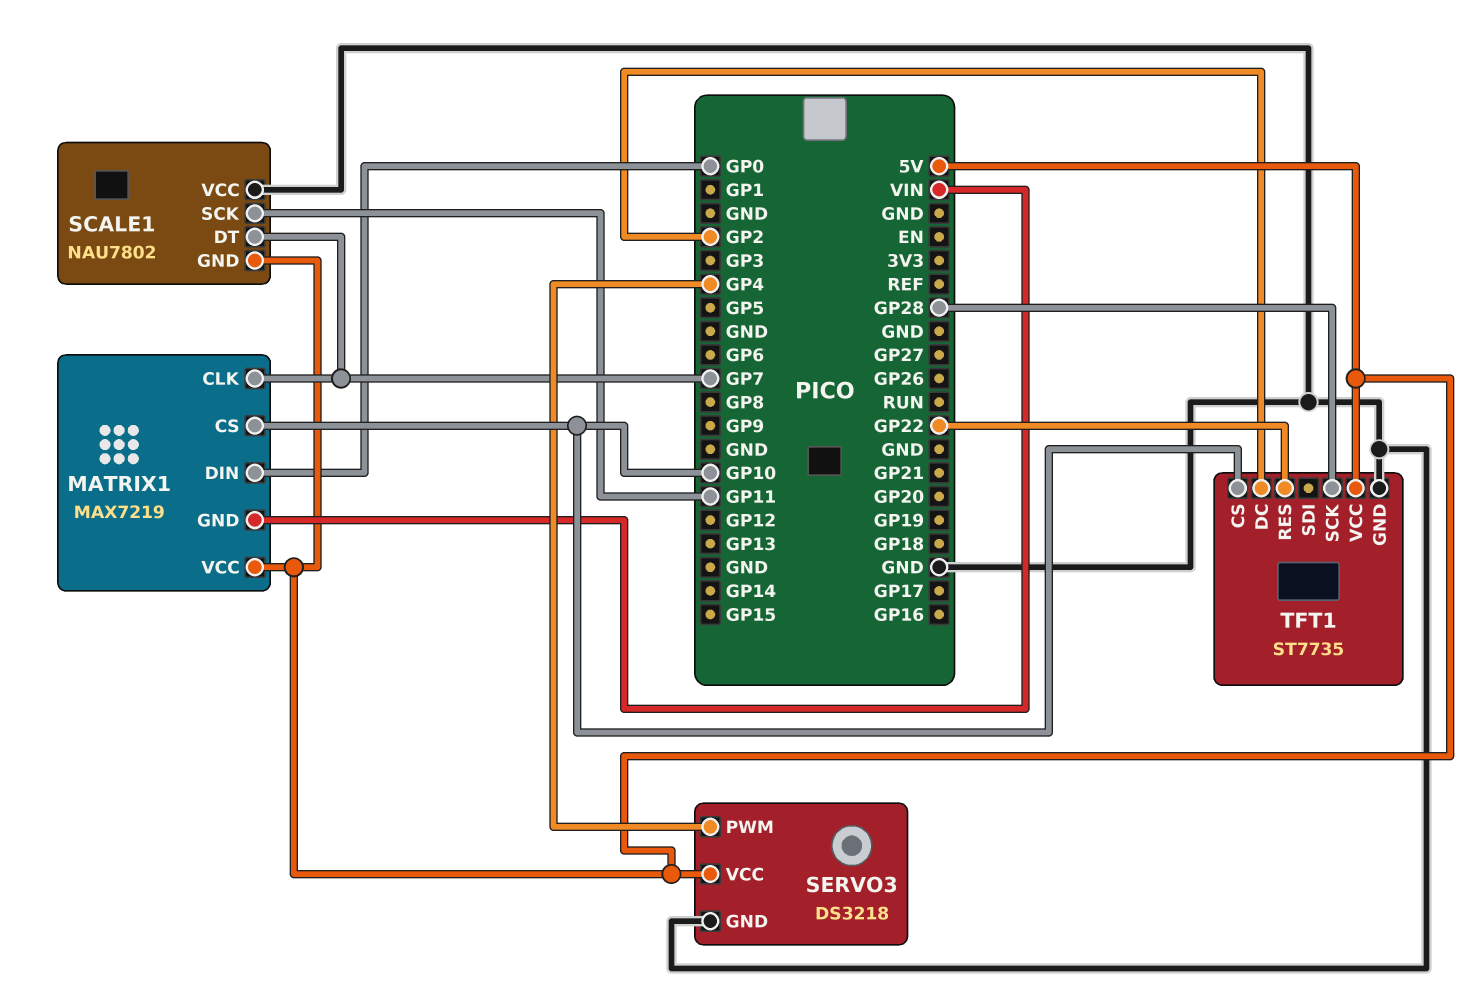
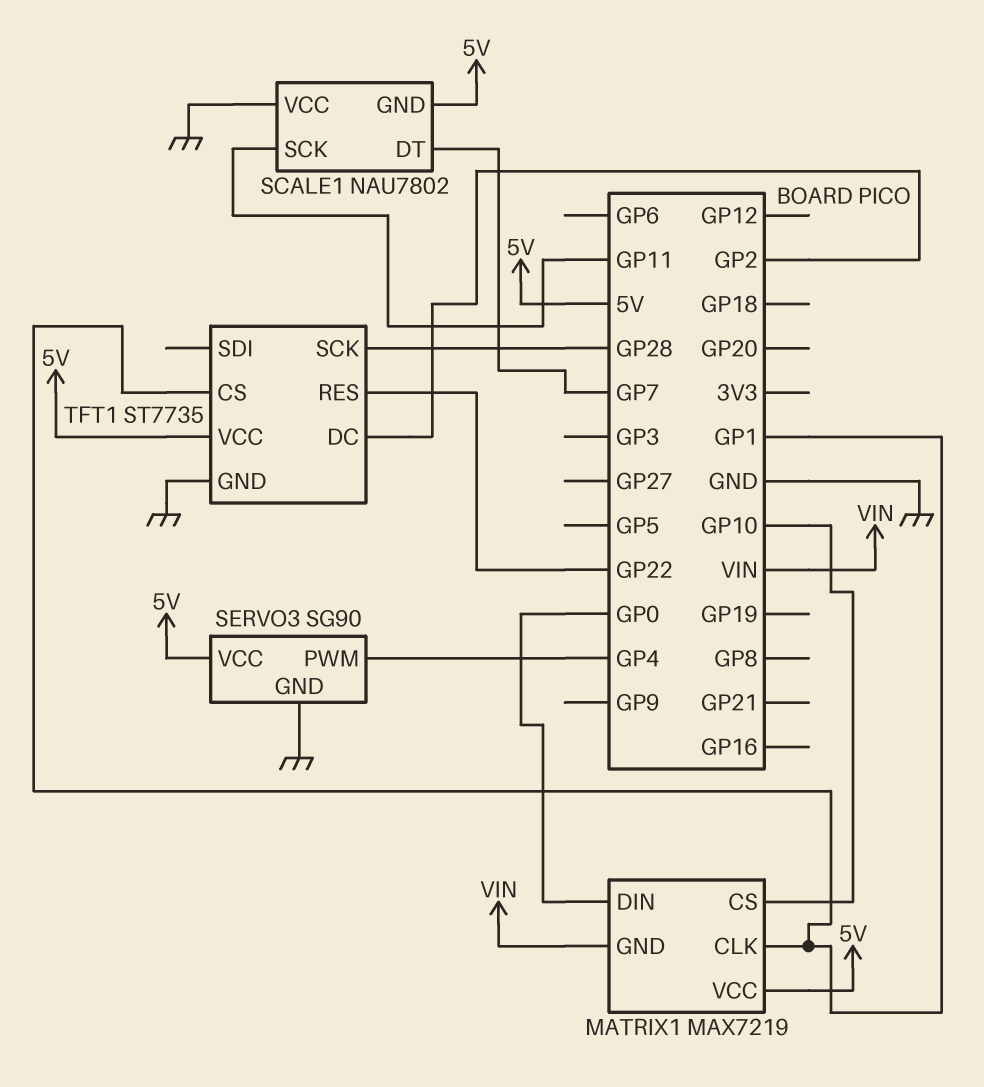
MATRIX1 pin CLK: GP7 -> GP1
SERVO3: DS3218 -> SG90
TFT1 pin CS: GP10 -> GP1

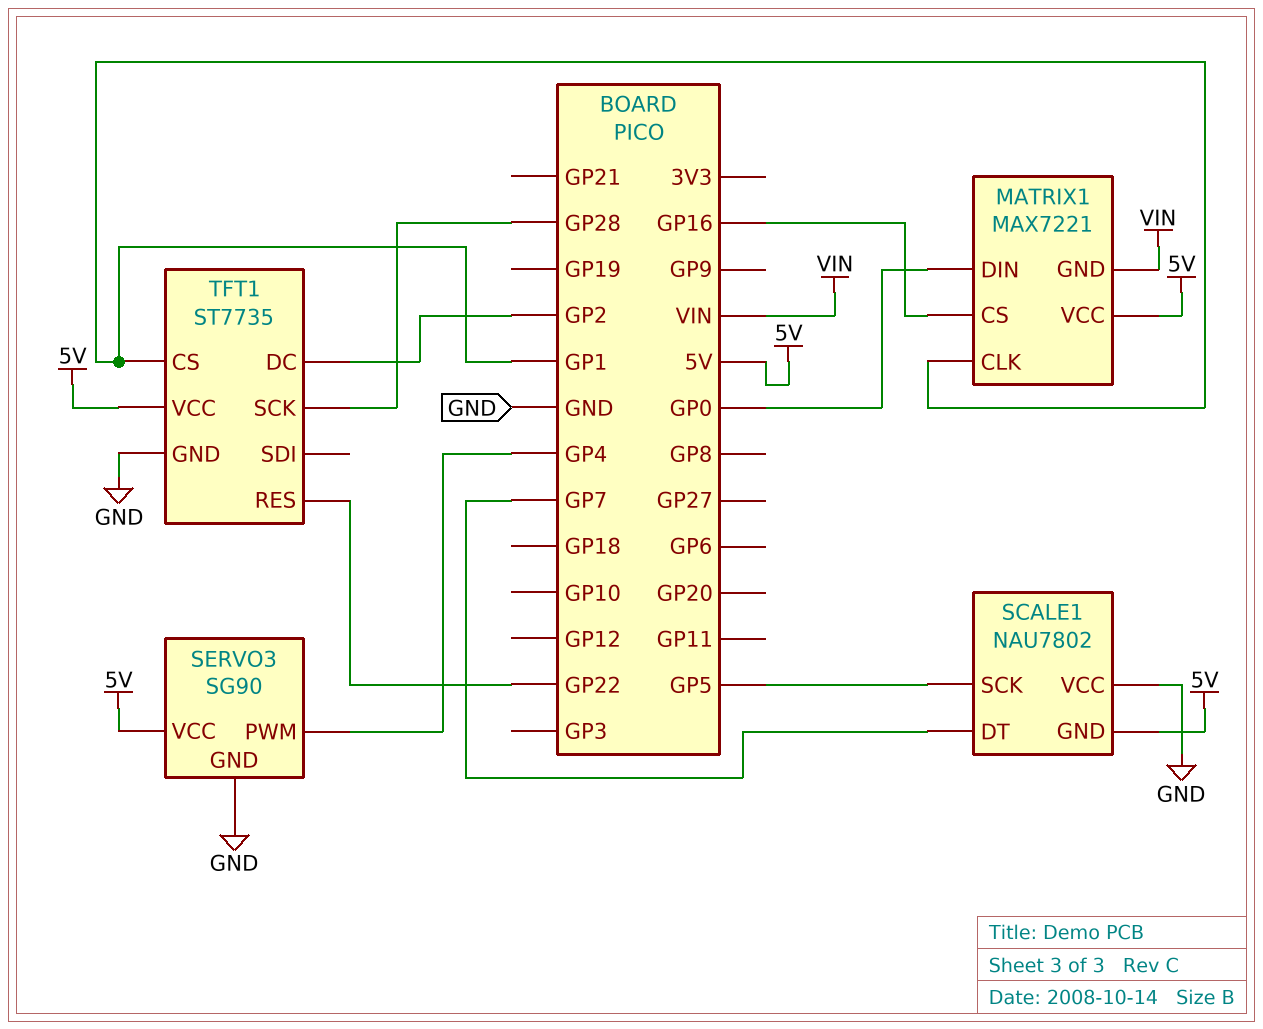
MATRIX1: MAX7219 -> MAX7221
MATRIX1 pin CS: GP10 -> GP16
SCALE1 pin SCK: GP11 -> GP5

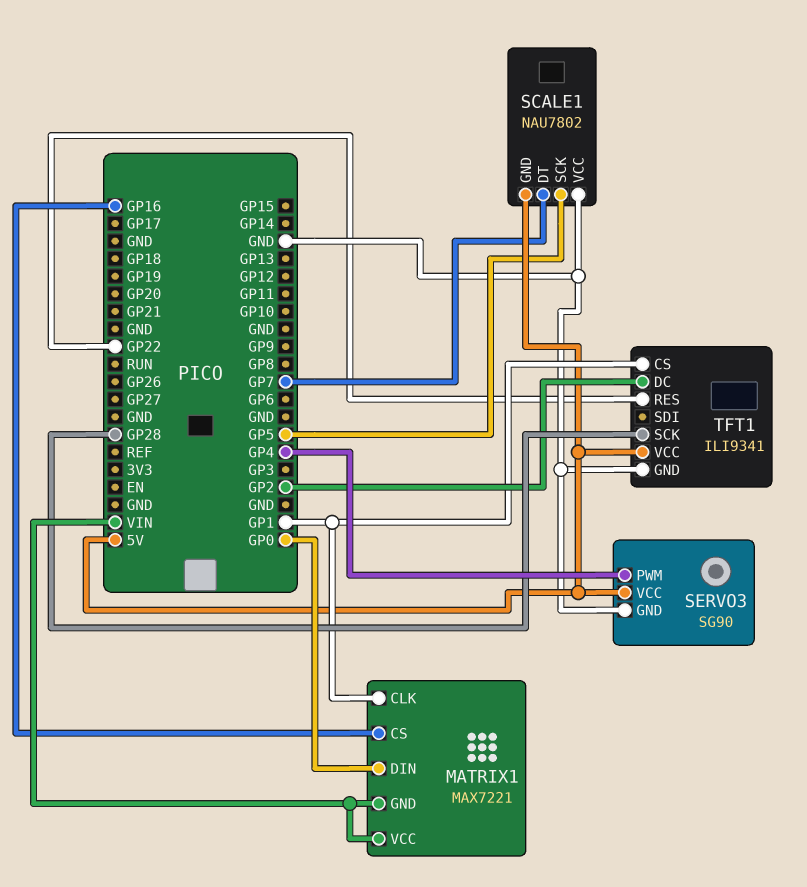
MATRIX1 pin VCC: 5V -> VIN
TFT1: ST7735 -> ILI9341

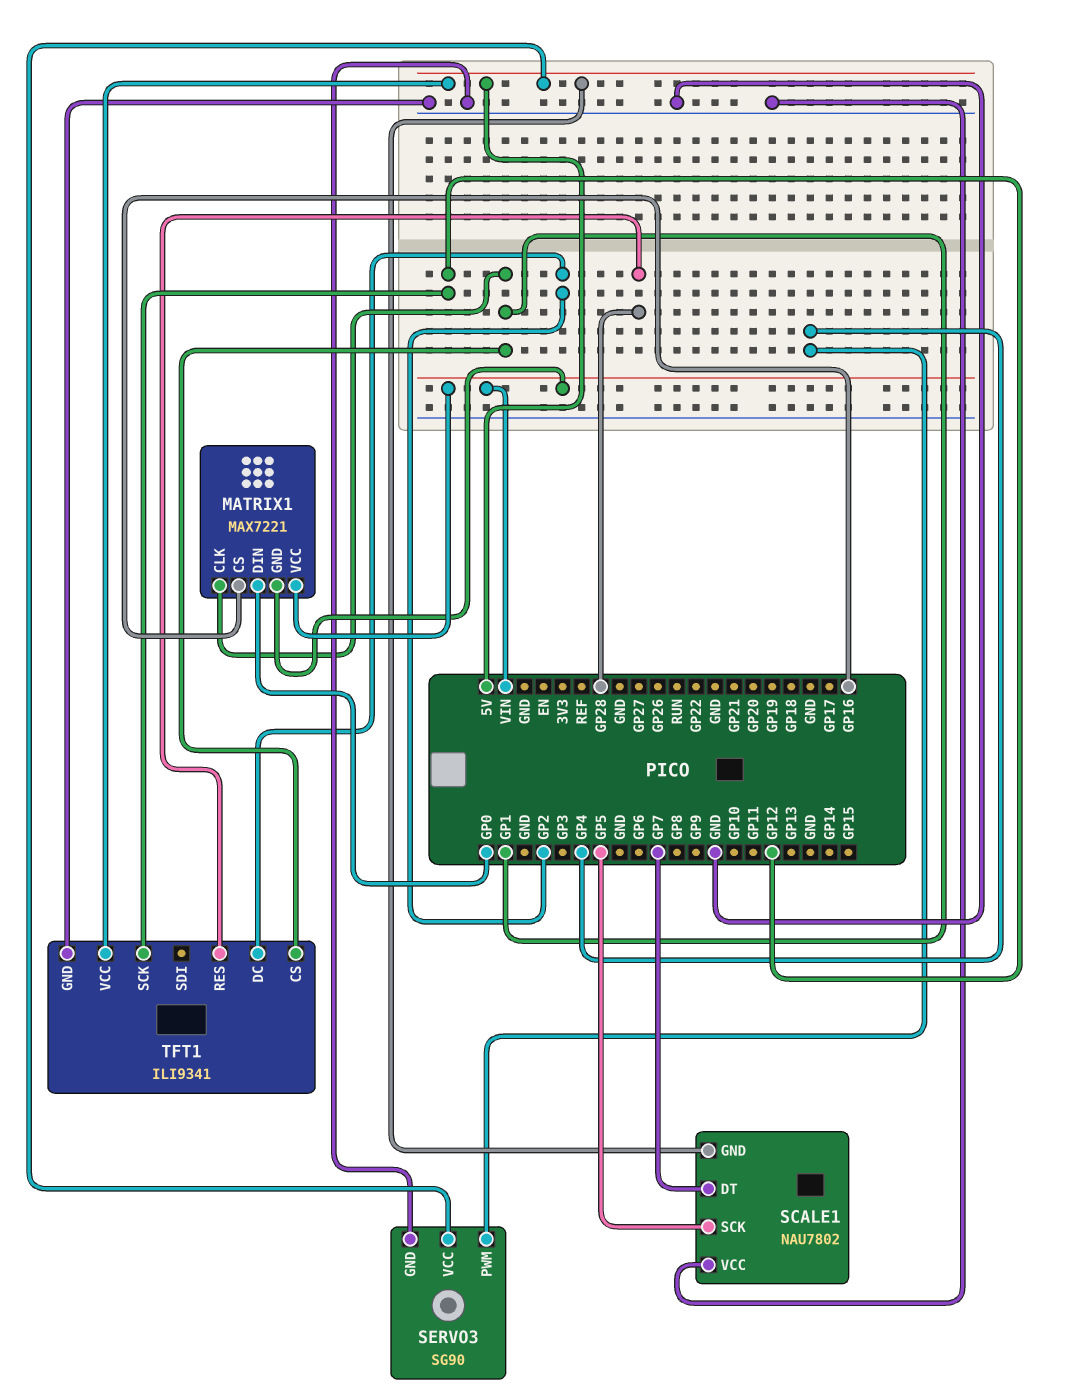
TFT1 pin RES: GP22 -> GP28
TFT1 pin SCK: GP28 -> GP12

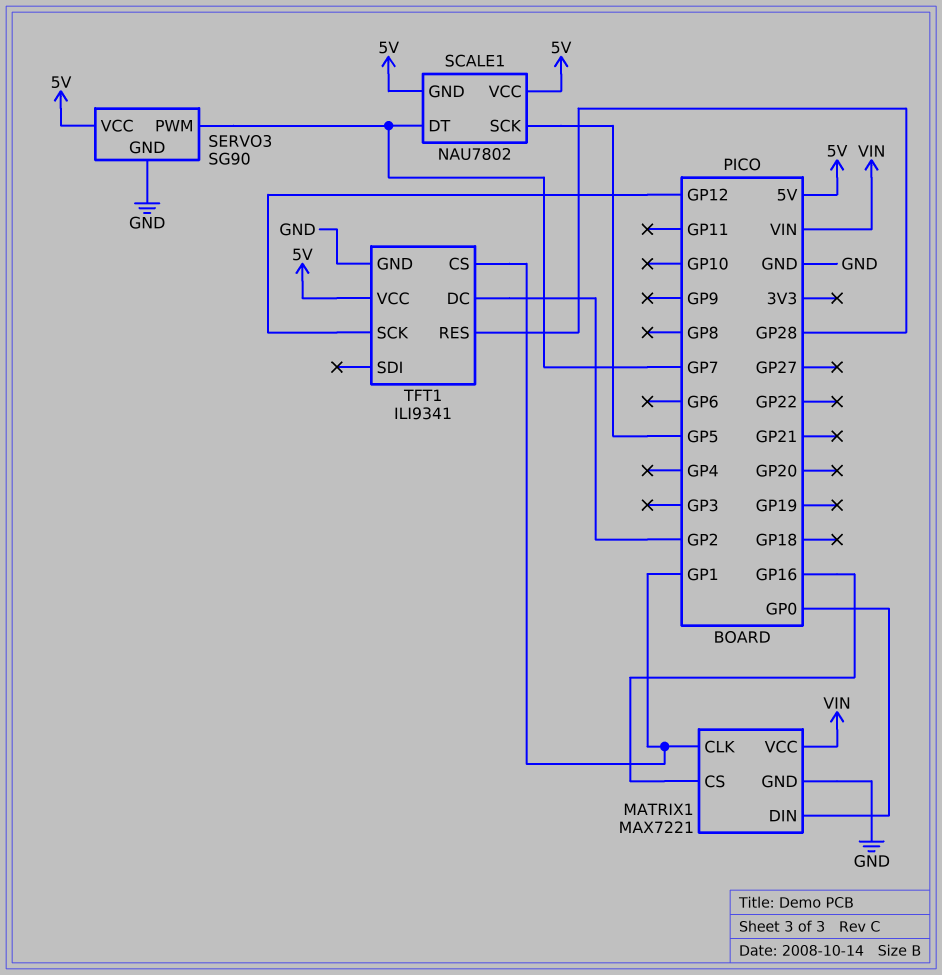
MATRIX1 pin GND: VIN -> GND
SCALE1 pin VCC: GND -> 5V
SERVO3 pin PWM: GP4 -> GP7

